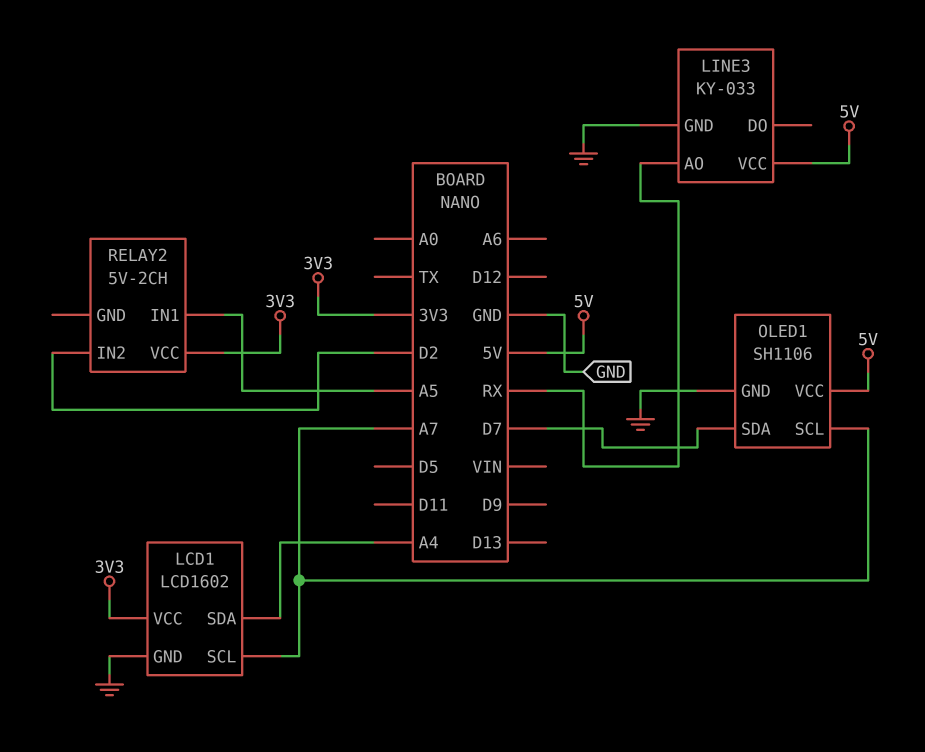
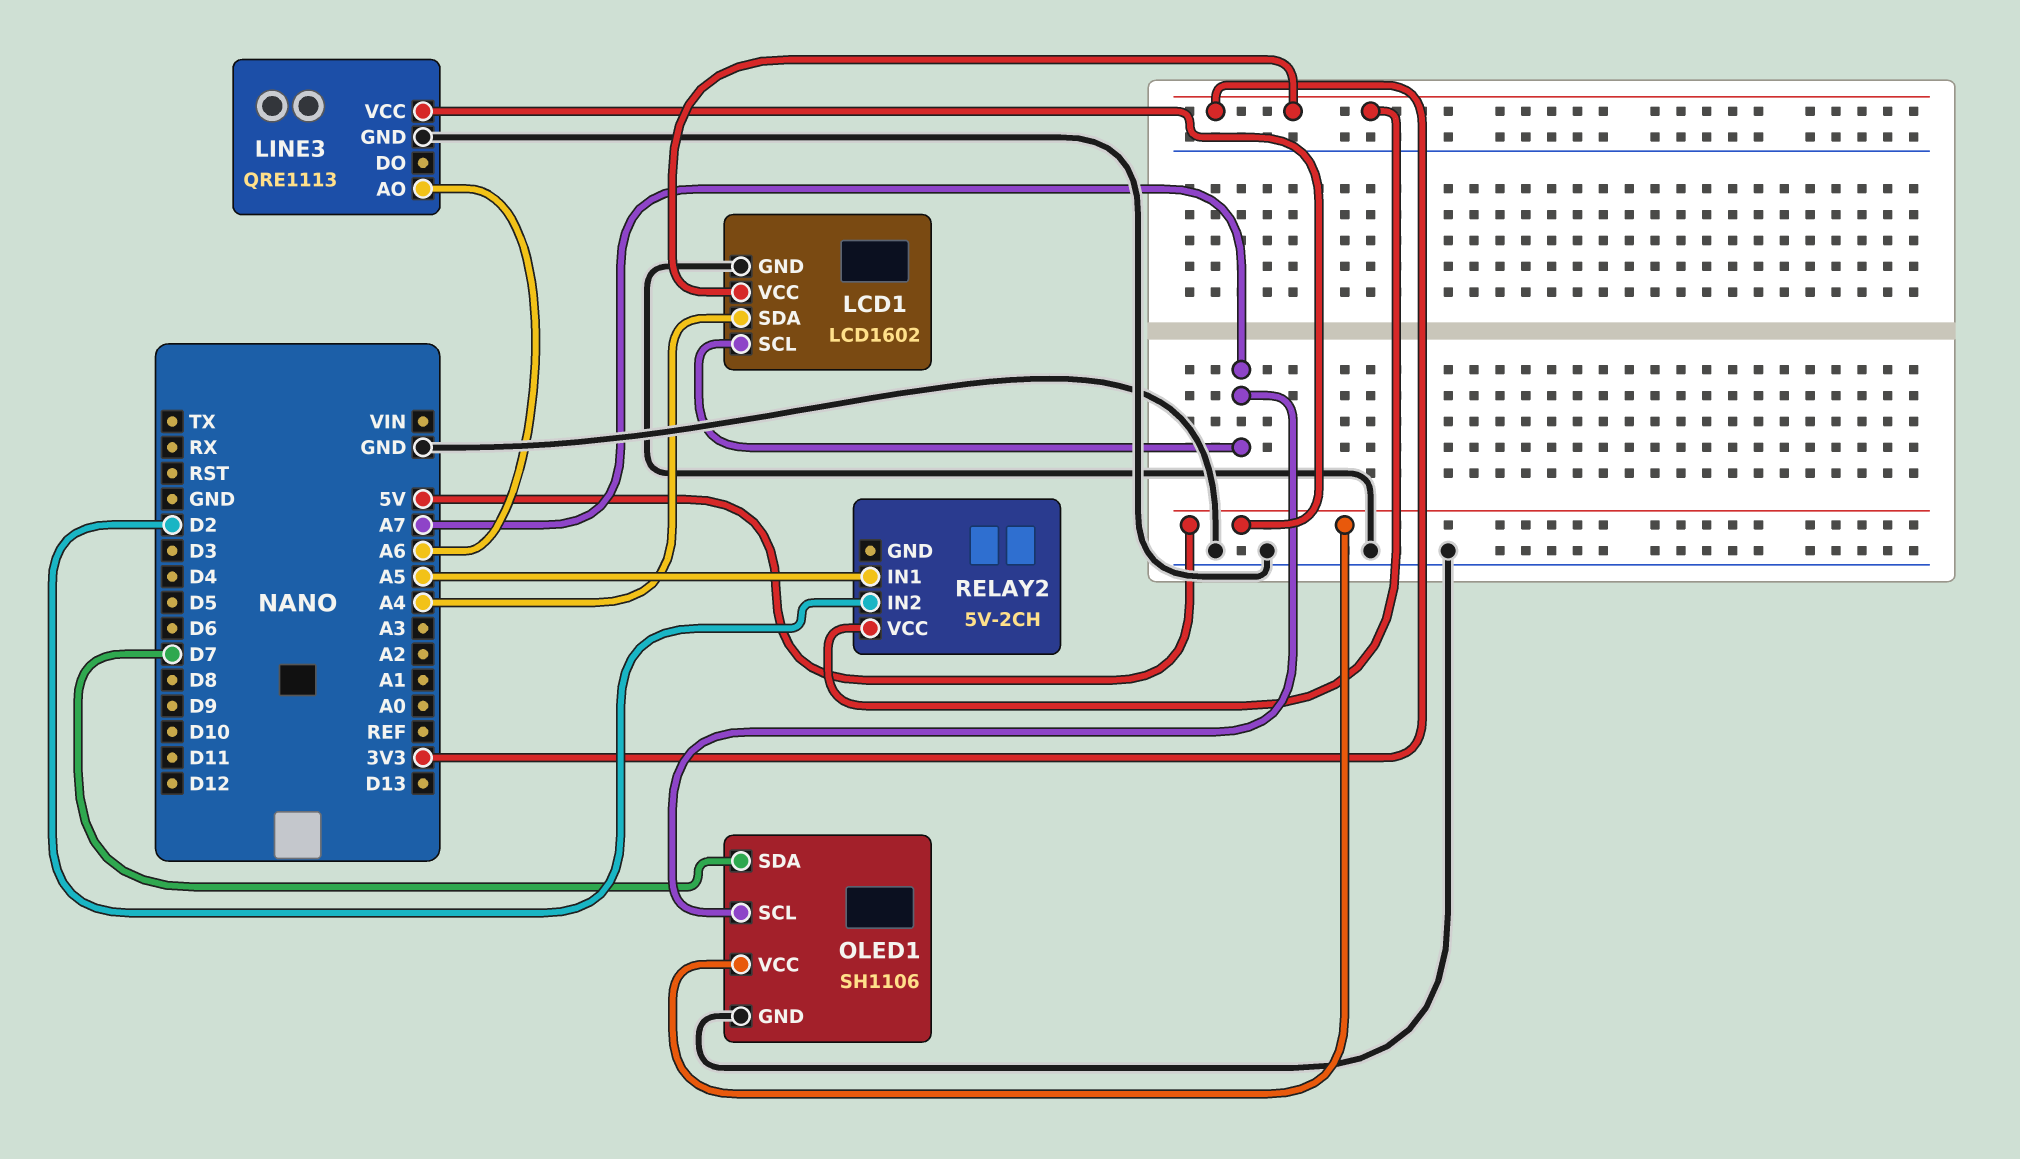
LINE3: KY-033 -> QRE1113
LINE3 pin AO: RX -> A6

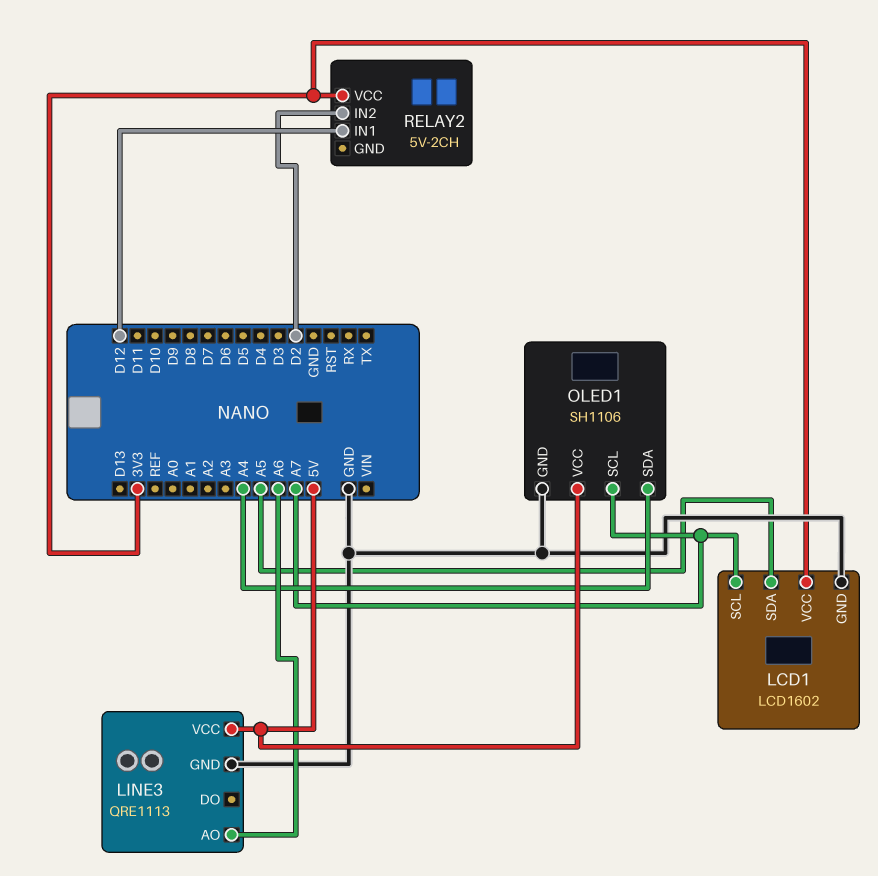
LCD1 pin SDA: A4 -> A5
OLED1 pin SDA: D7 -> A4
RELAY2 pin IN1: A5 -> D12

